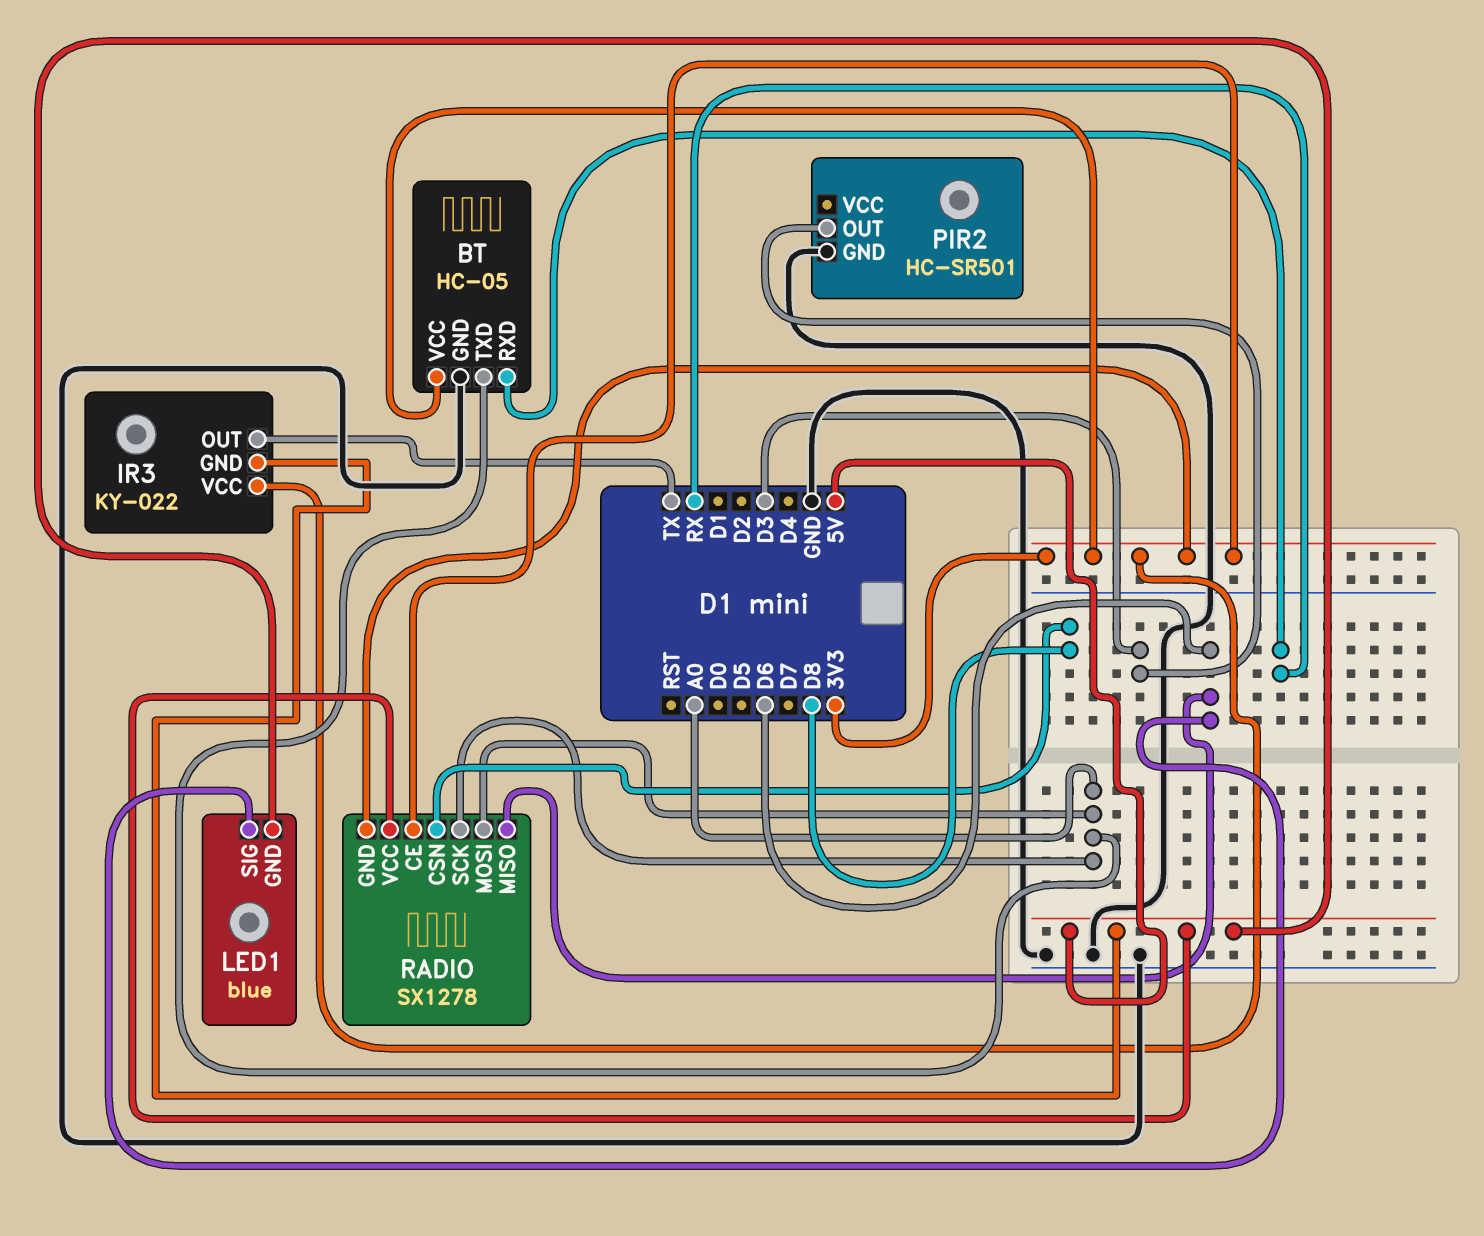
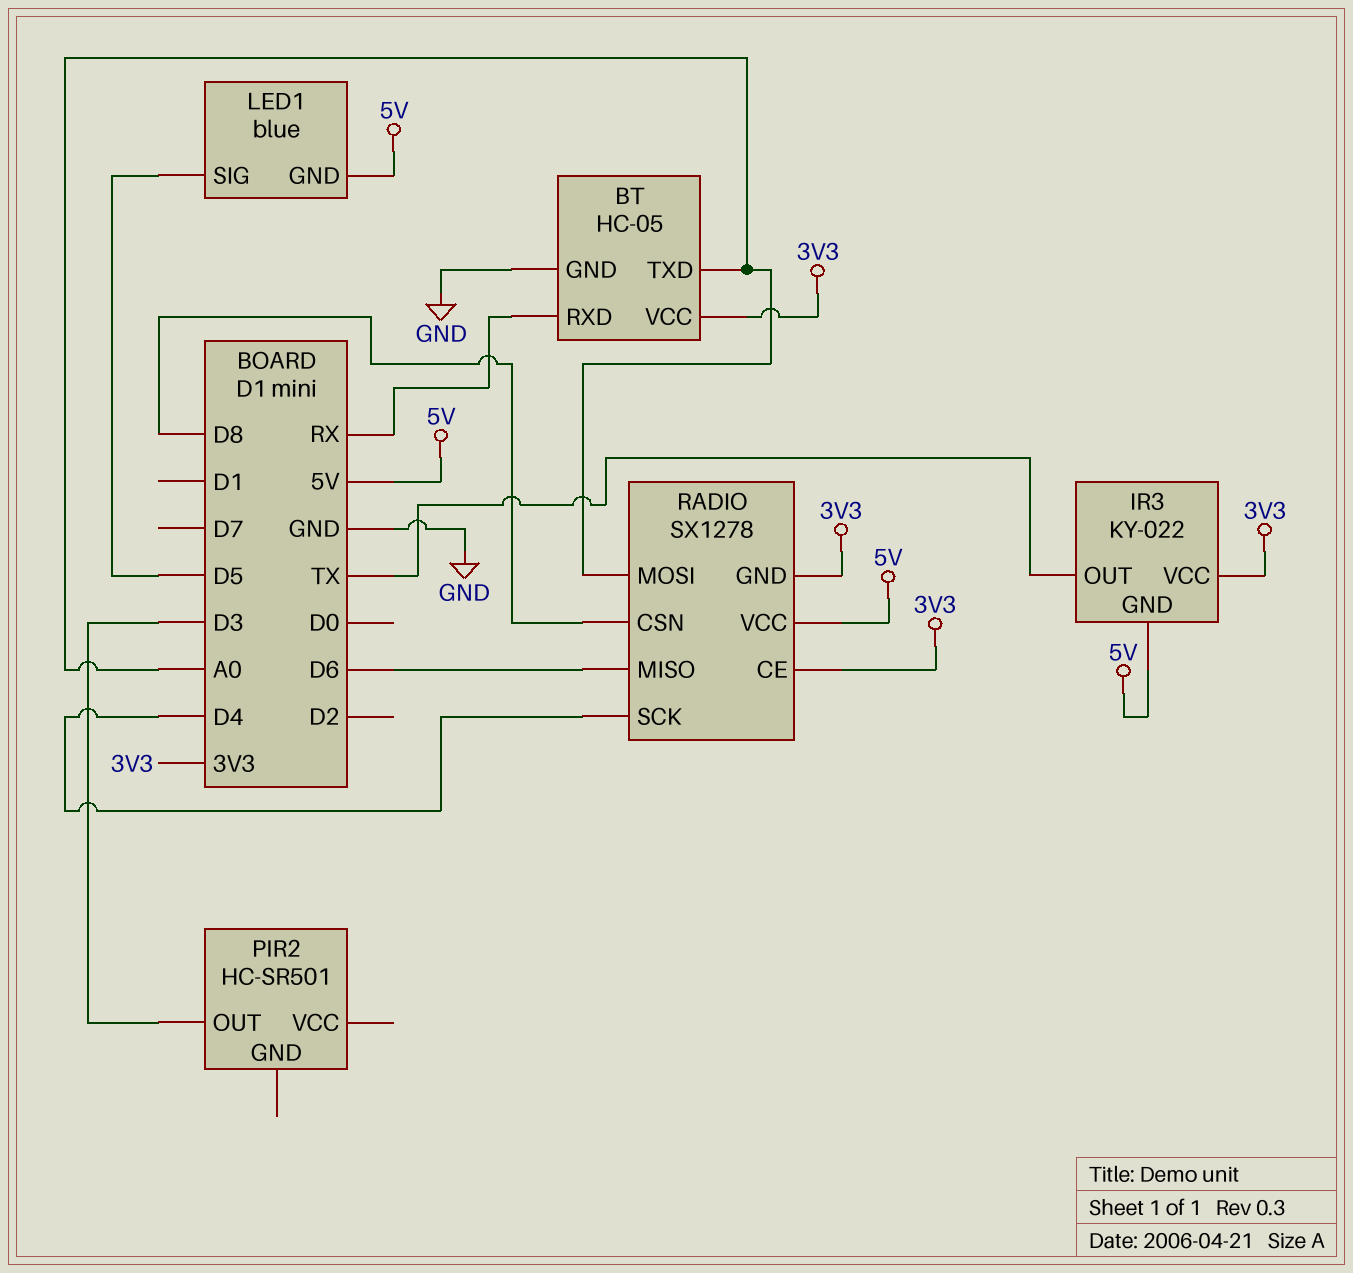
LED1 pin SIG: D6 -> D5
PIR2 pin GND: GND -> none
RADIO pin SCK: A0 -> D4

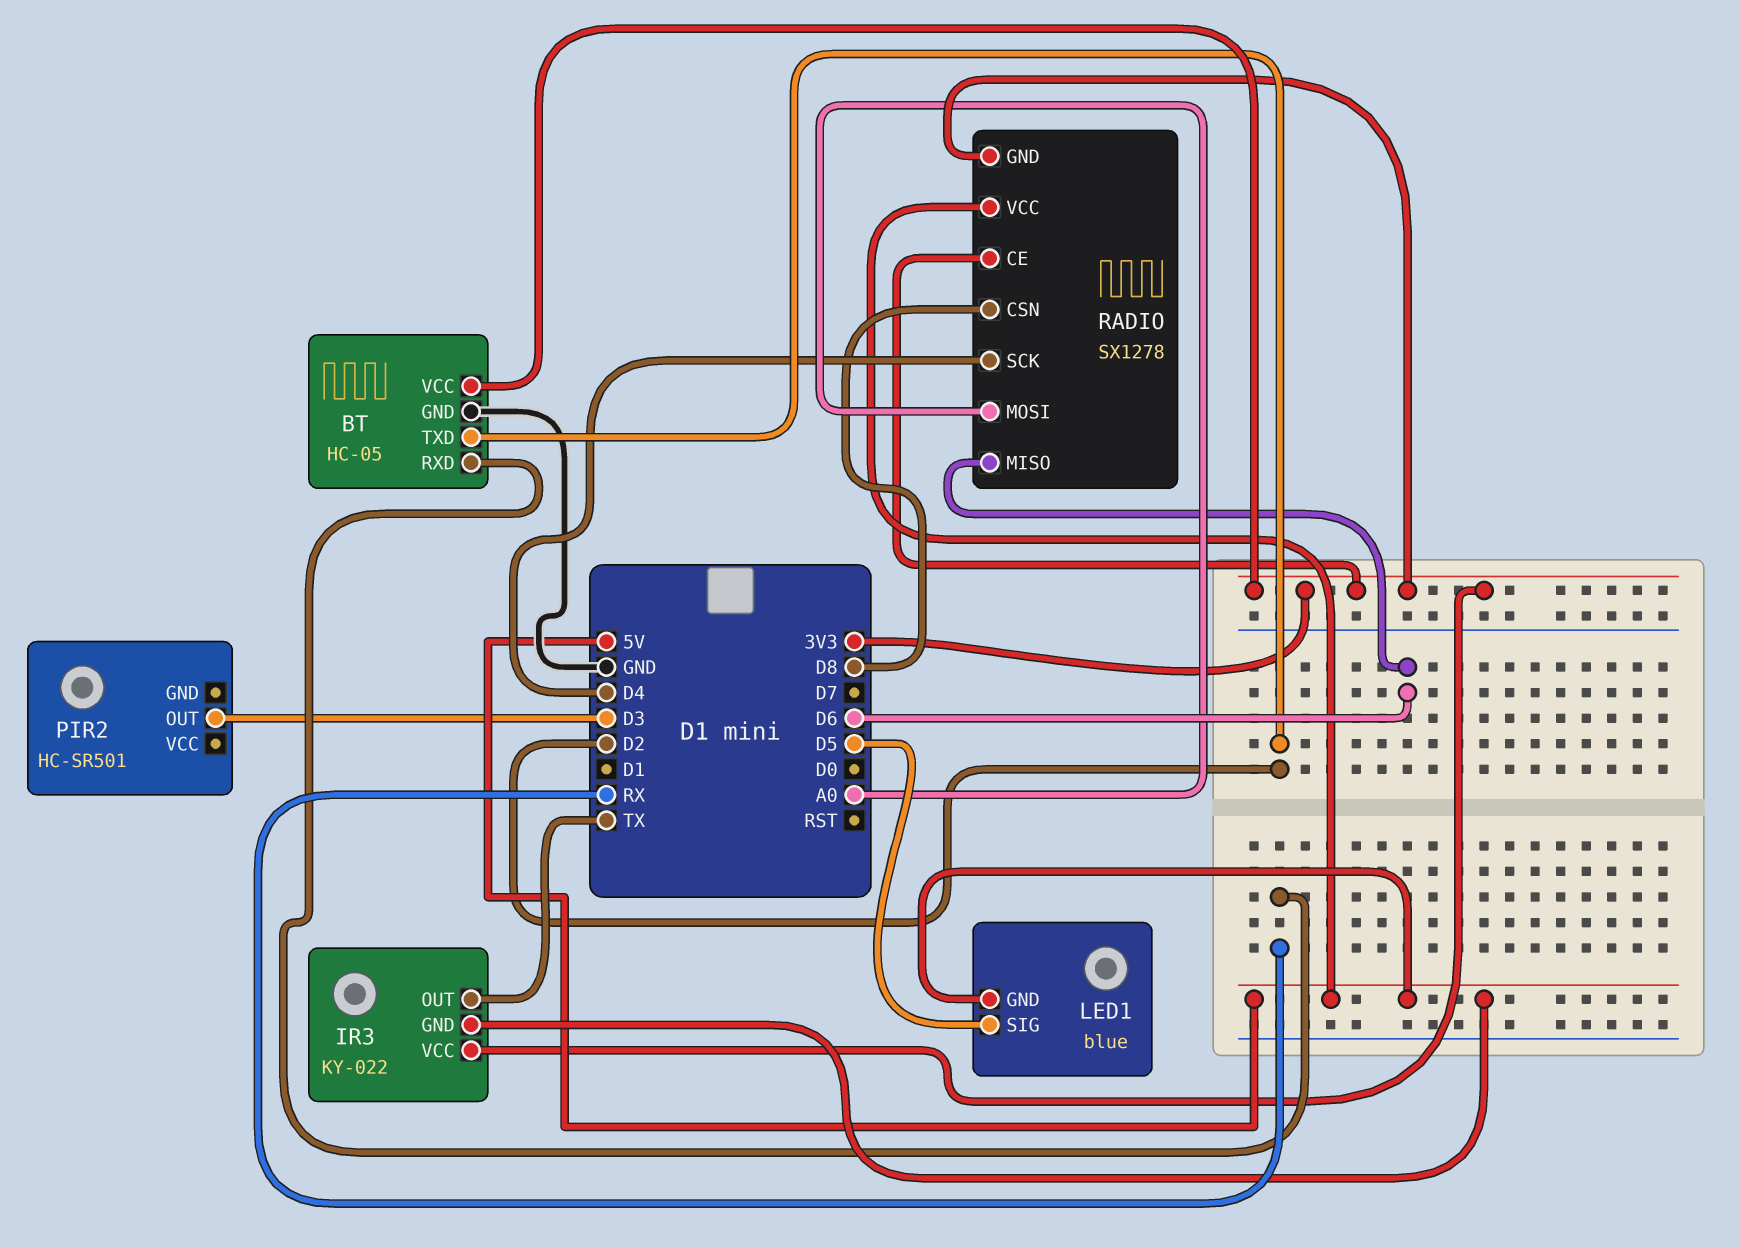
BT pin TXD: A0 -> D2

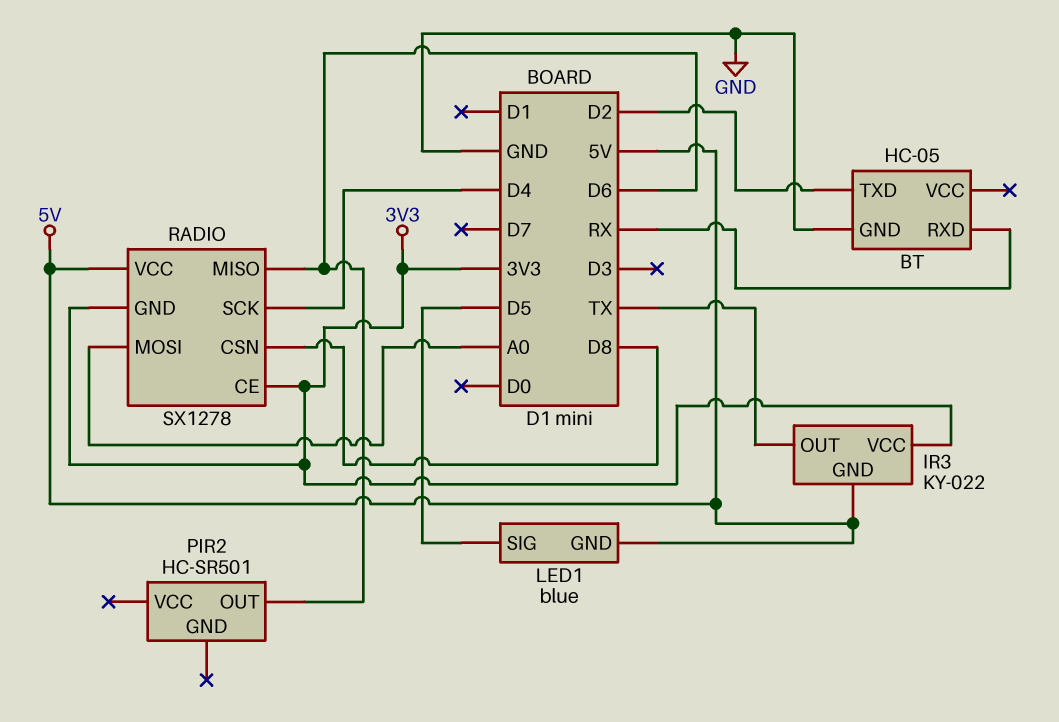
BT pin VCC: 3V3 -> none
PIR2 pin OUT: D3 -> D6

